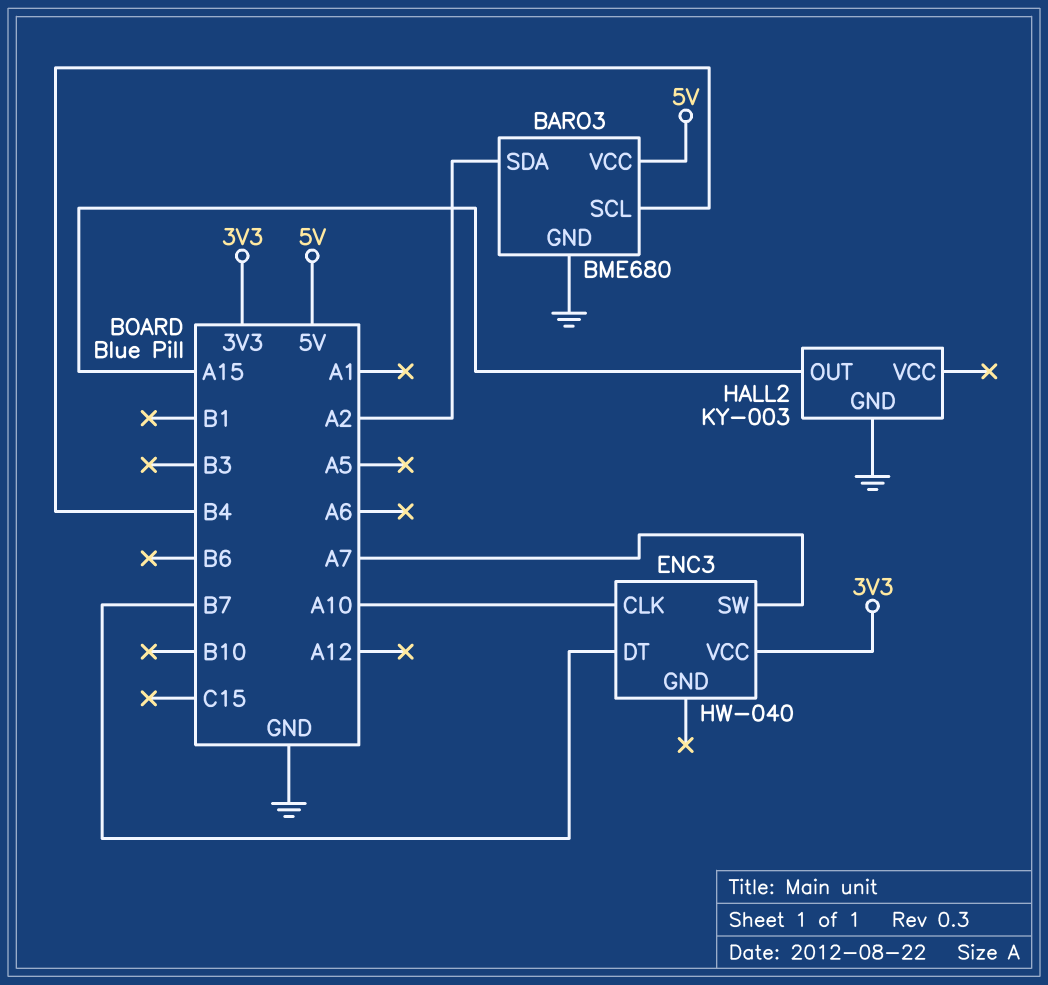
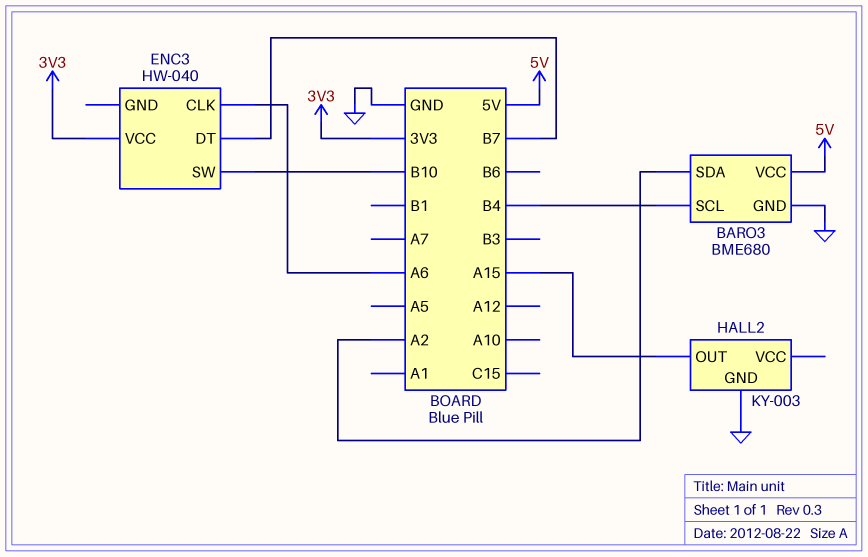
ENC3 pin CLK: A10 -> A6
ENC3 pin SW: A7 -> B10

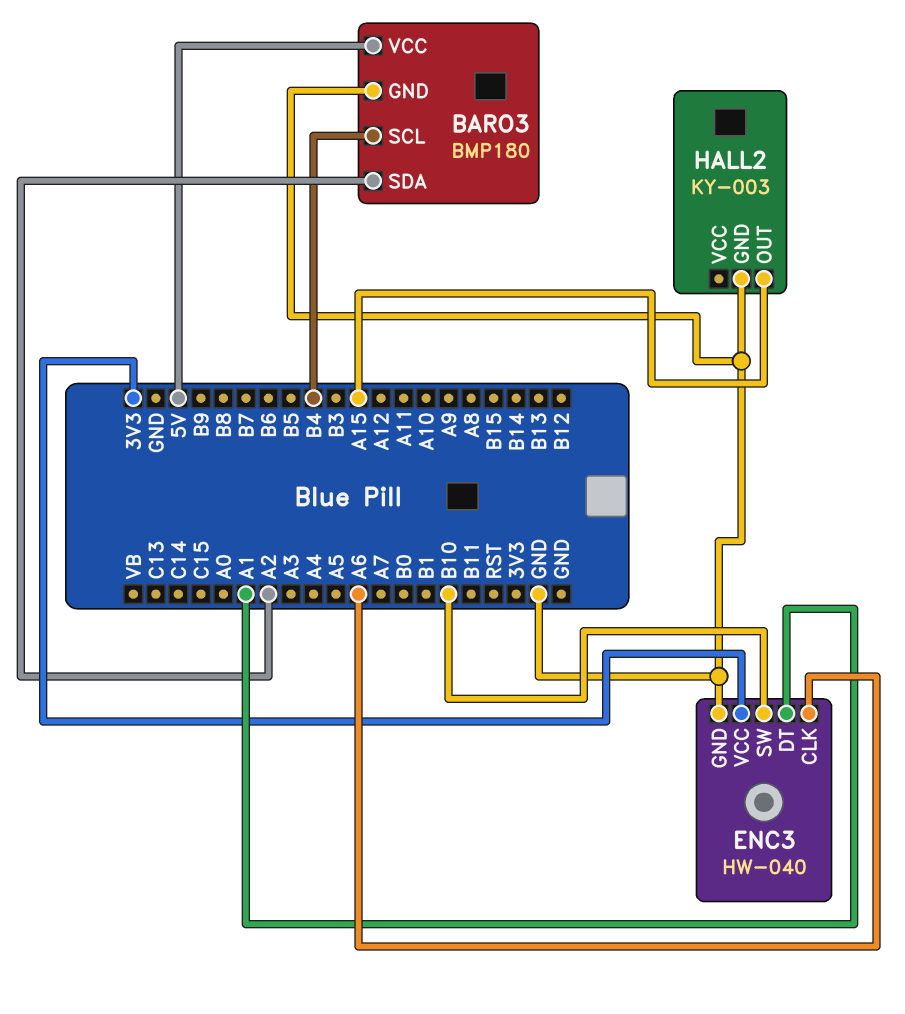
BARO3: BME680 -> BMP180
ENC3 pin DT: B7 -> A1
ENC3 pin GND: none -> GND

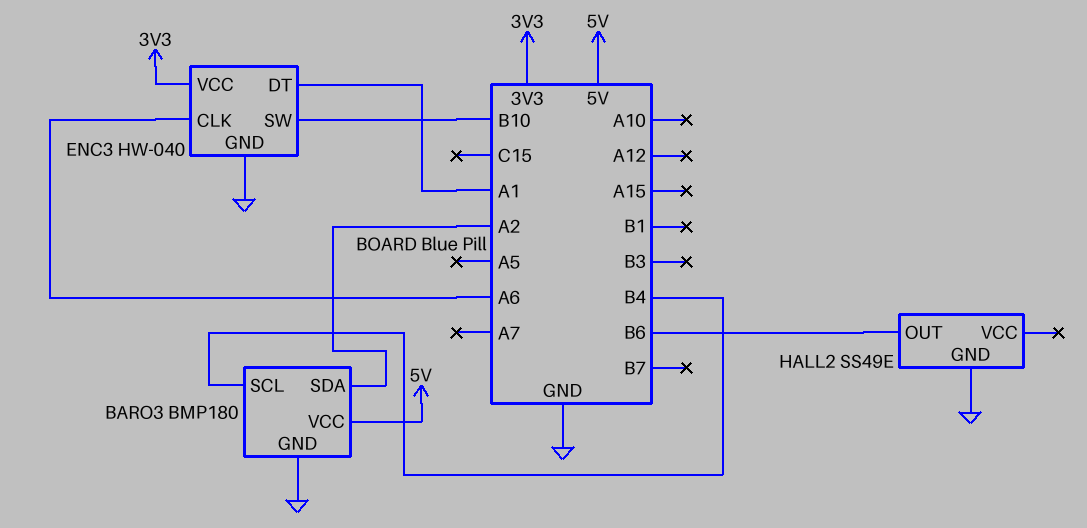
HALL2: KY-003 -> SS49E
HALL2 pin OUT: A15 -> B6

